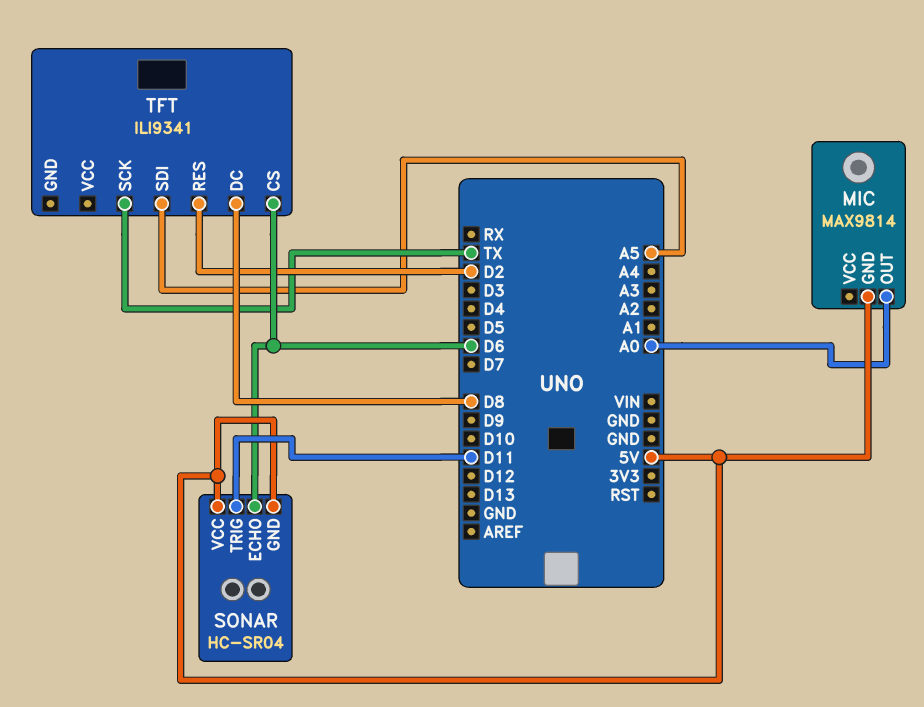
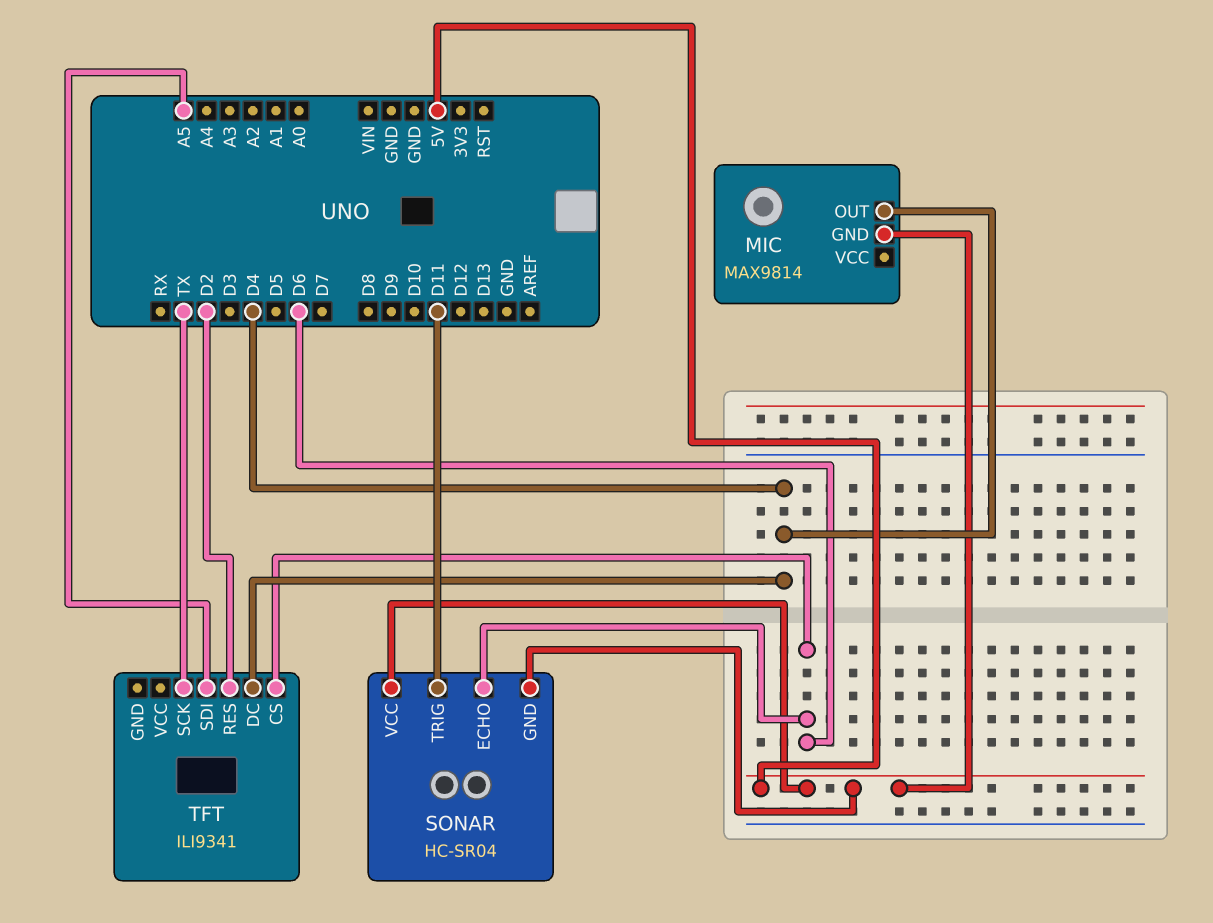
MIC pin OUT: A0 -> D4
TFT pin DC: D8 -> D4

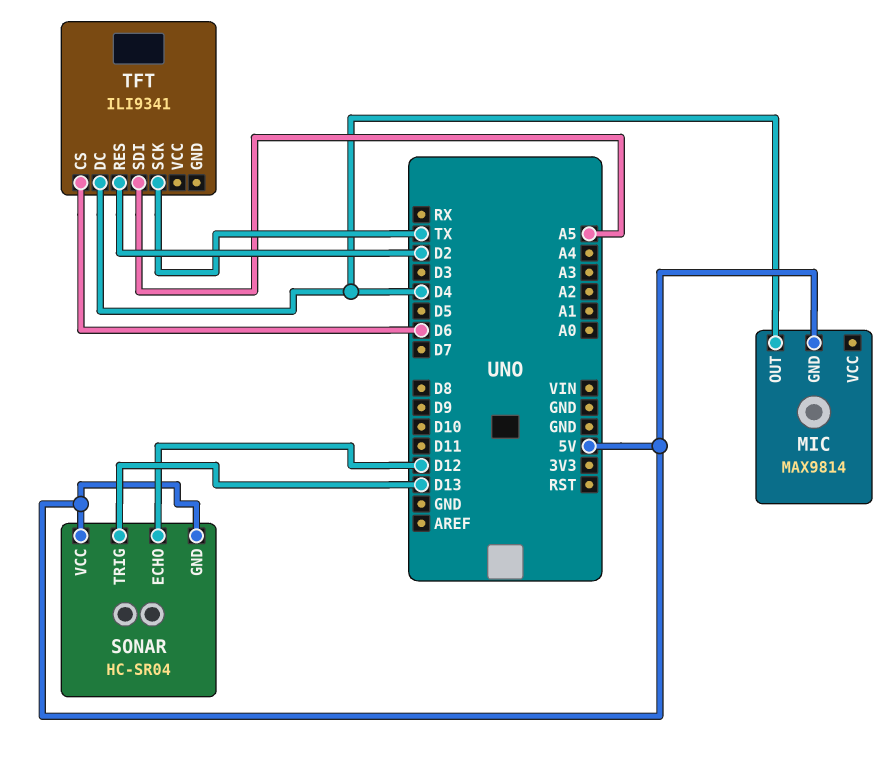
SONAR pin ECHO: D6 -> D12
SONAR pin TRIG: D11 -> D13

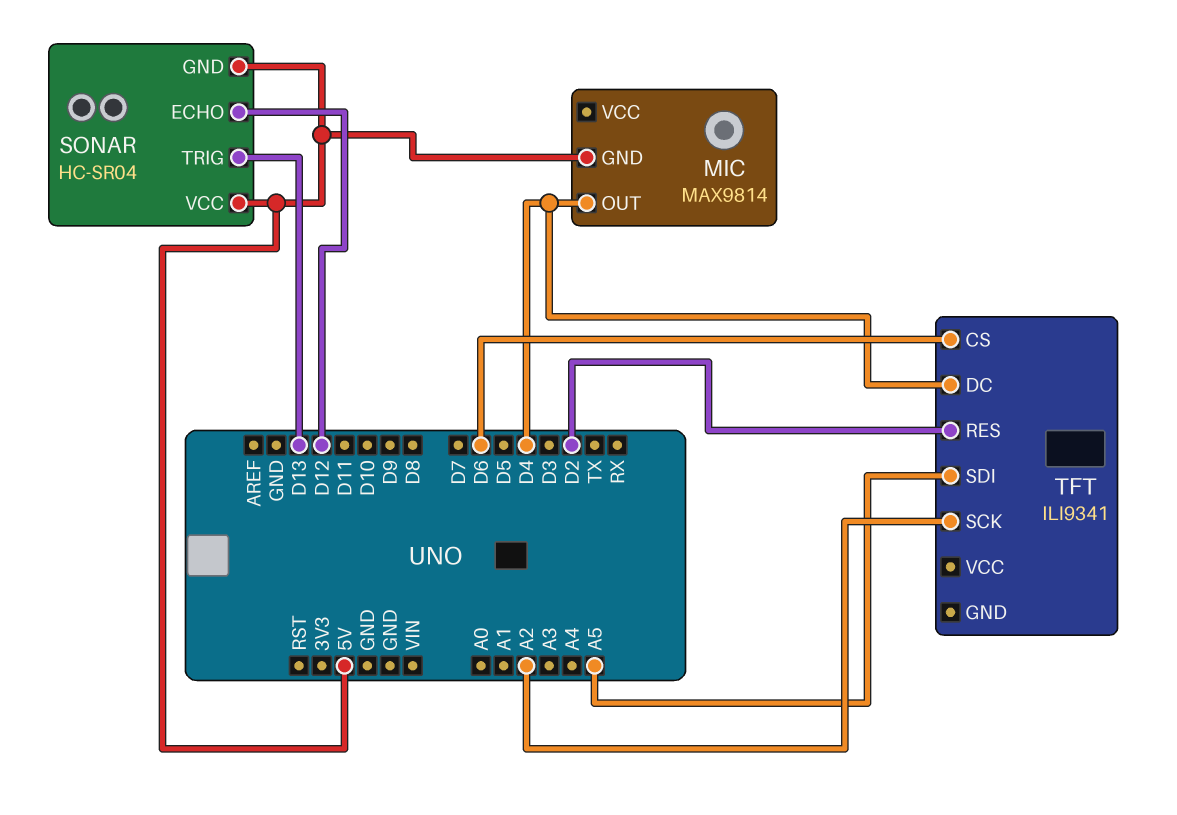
TFT pin SCK: TX -> A2

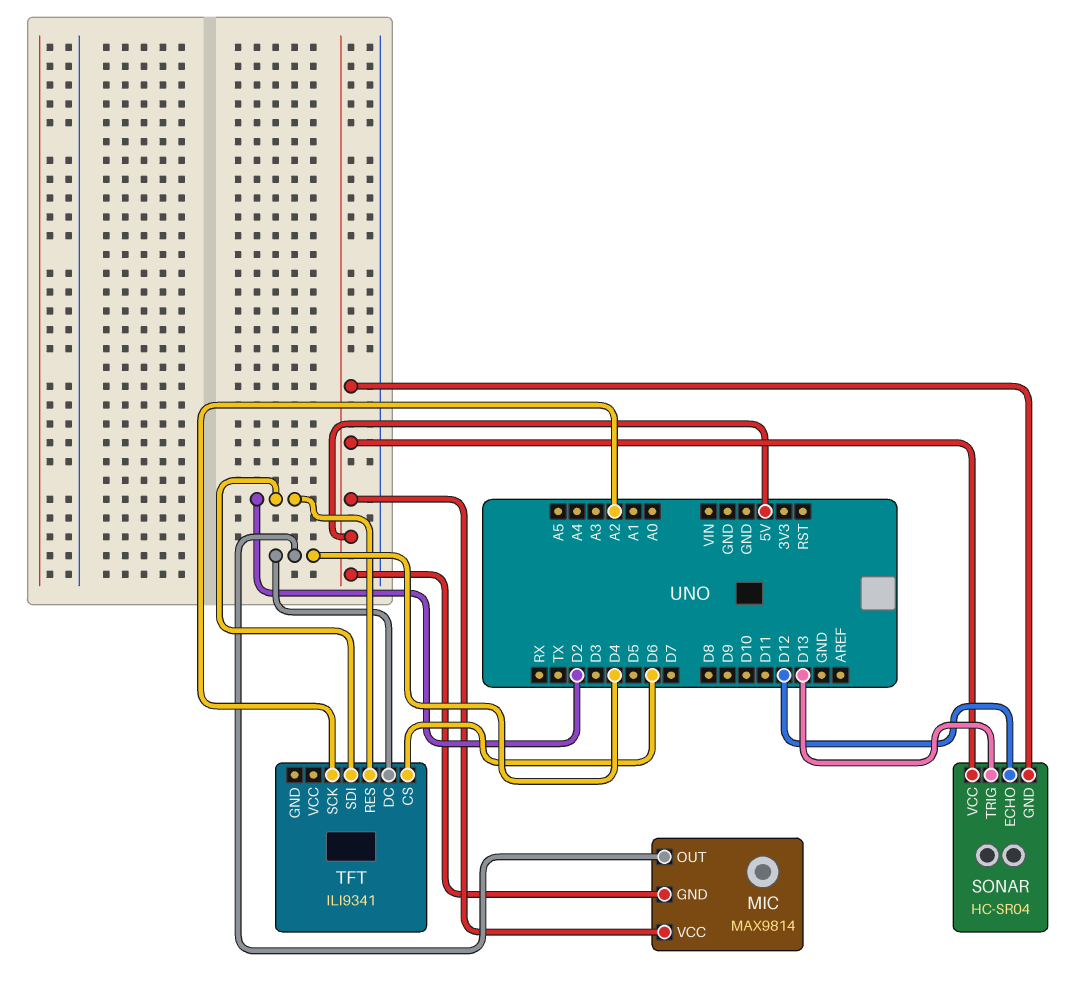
MIC pin VCC: none -> 5V
TFT pin SDI: A5 -> D2

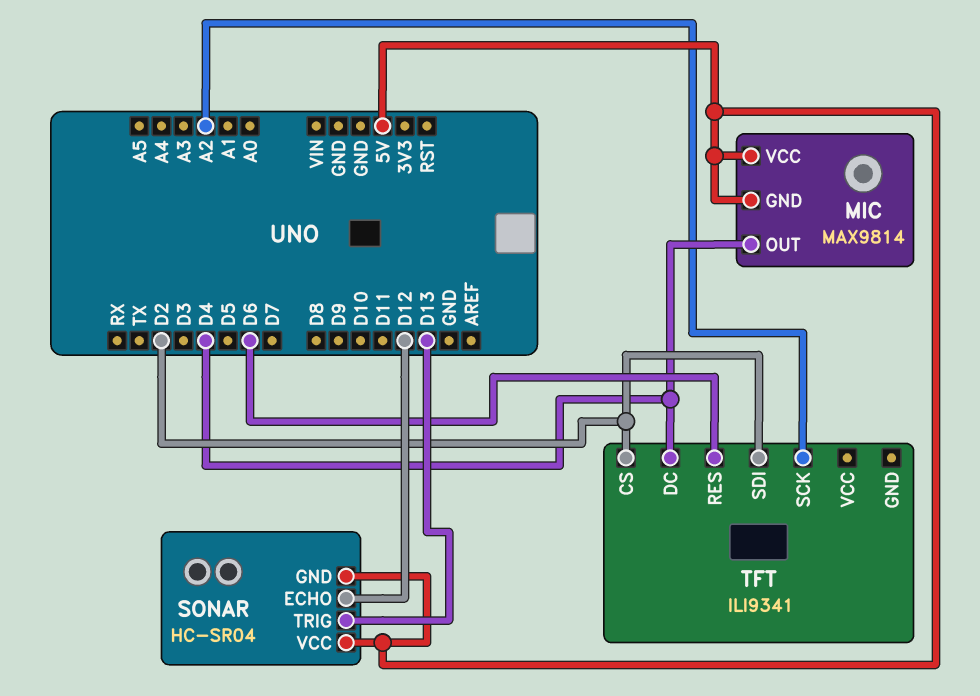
TFT pin CS: D6 -> D2
TFT pin RES: D2 -> D6

